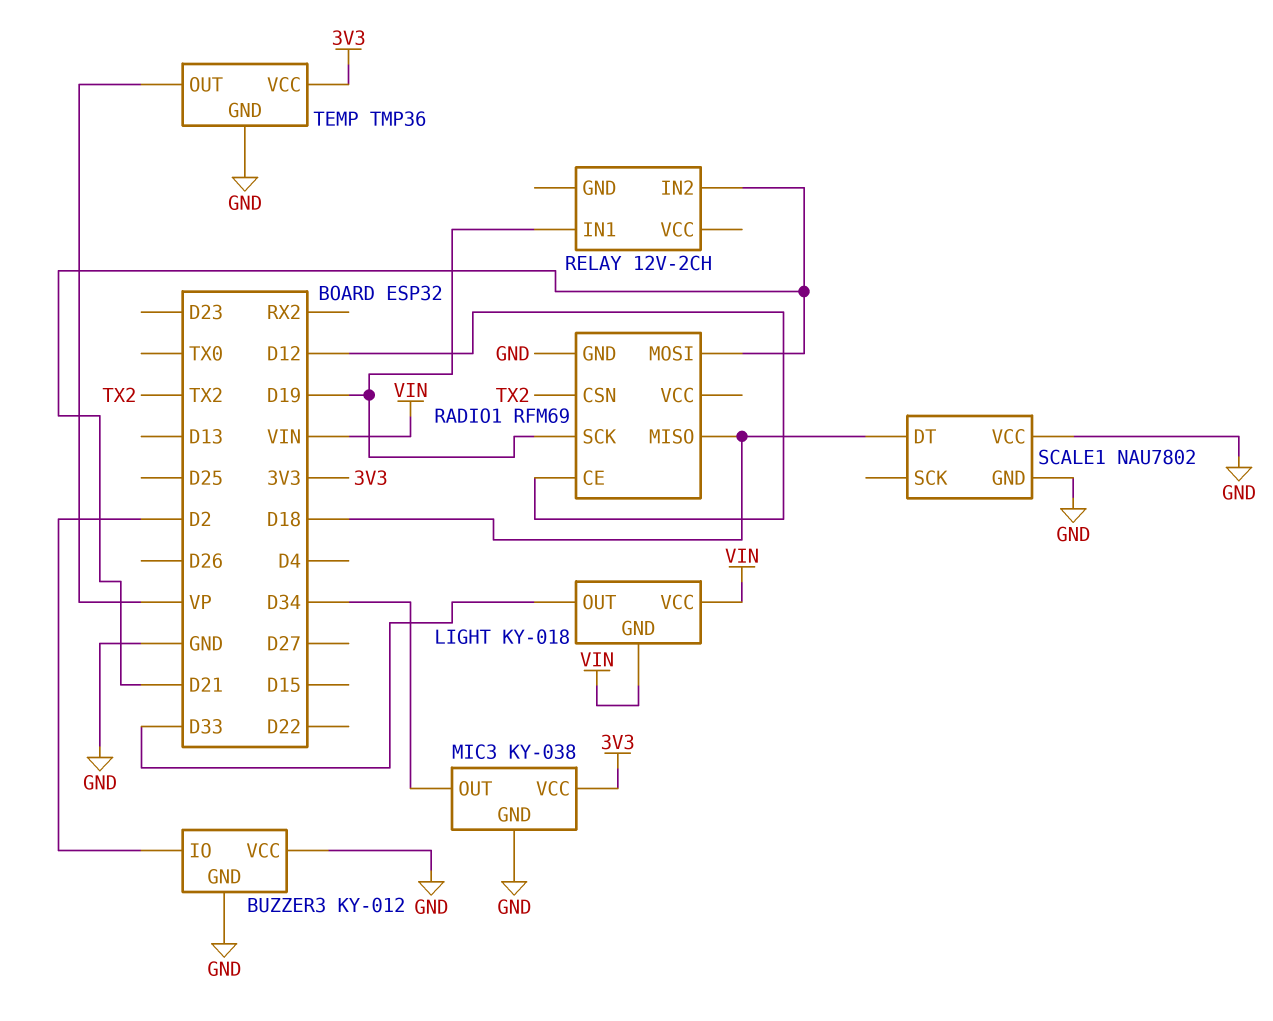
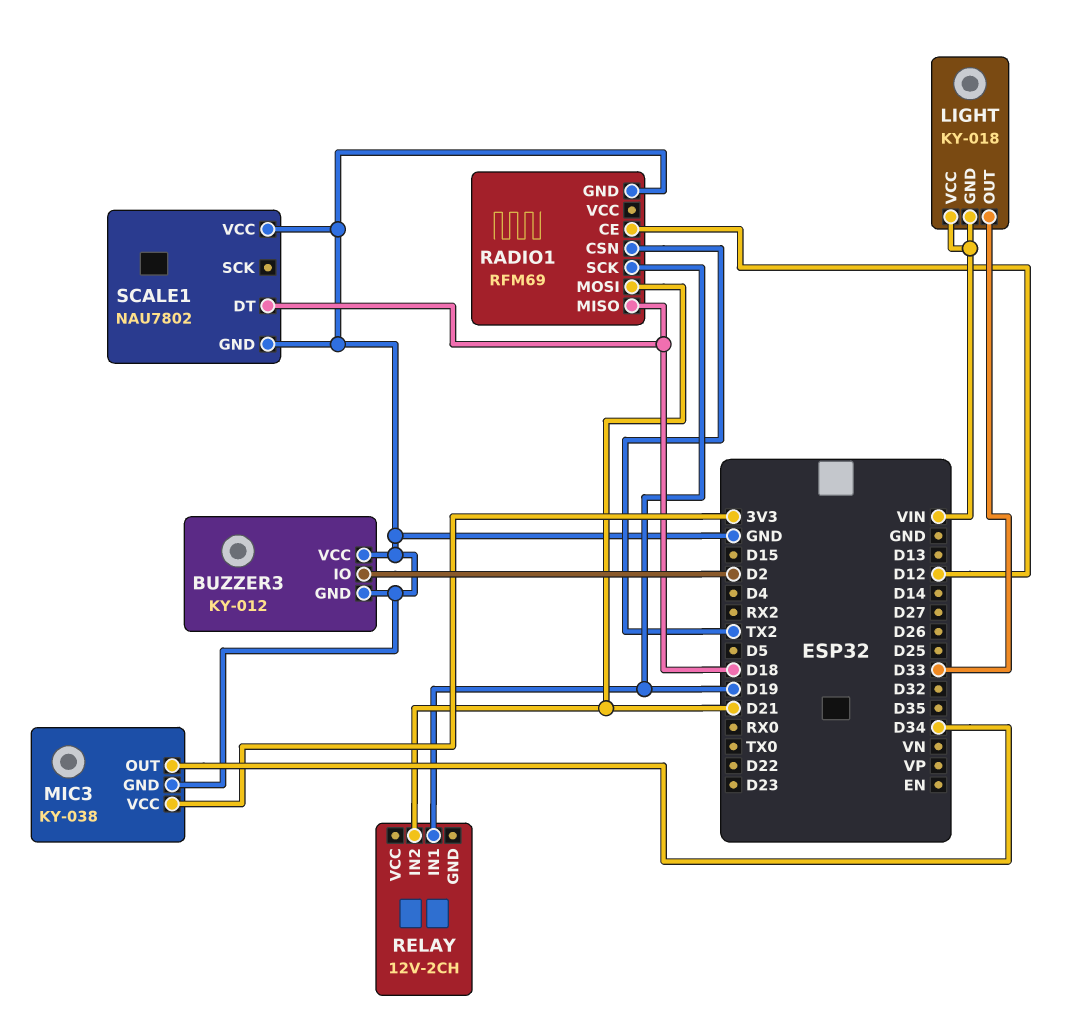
TEMP: TMP36 -> none
TEMP pin GND: GND -> none
TEMP pin OUT: VP -> none
TEMP pin VCC: 3V3 -> none

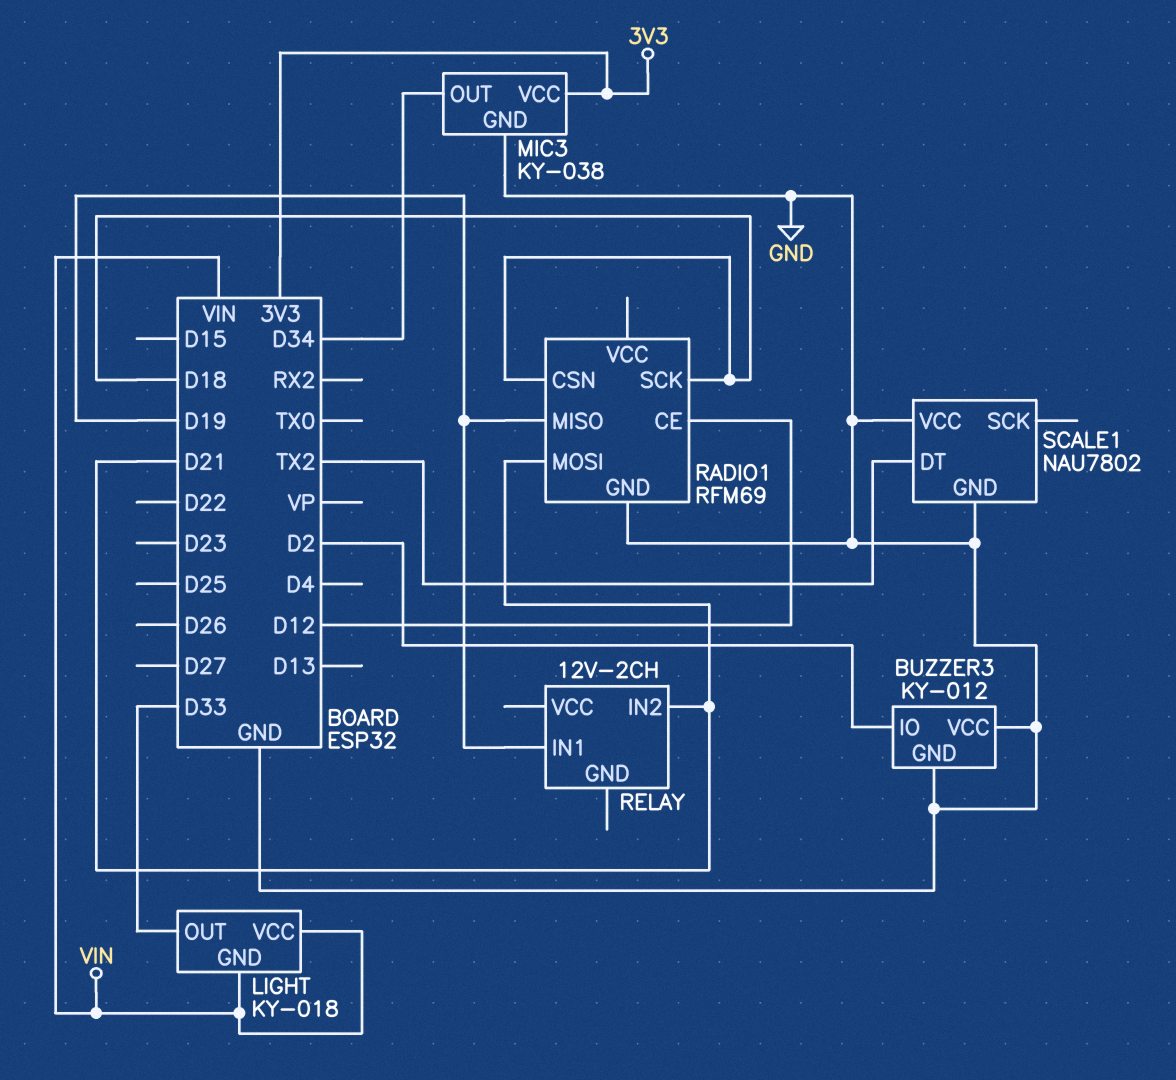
RADIO1 pin CSN: TX2 -> D18
RADIO1 pin MISO: D18 -> D19
RADIO1 pin SCK: D19 -> D18
SCALE1 pin DT: D18 -> TX2

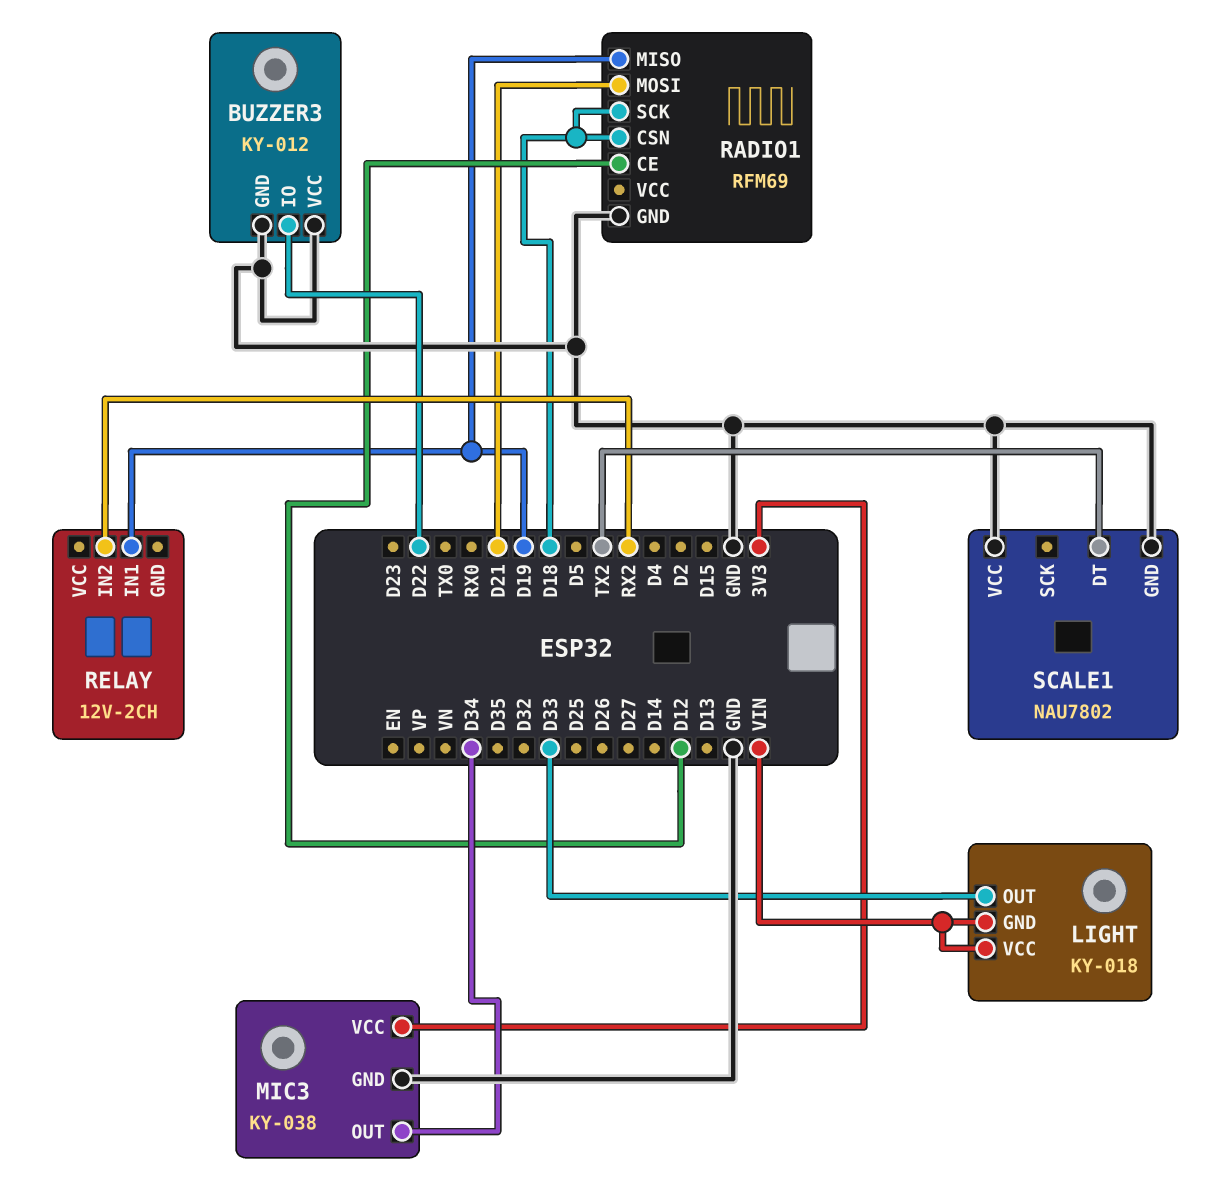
BUZZER3 pin IO: D2 -> D22
RELAY pin IN2: D21 -> RX2

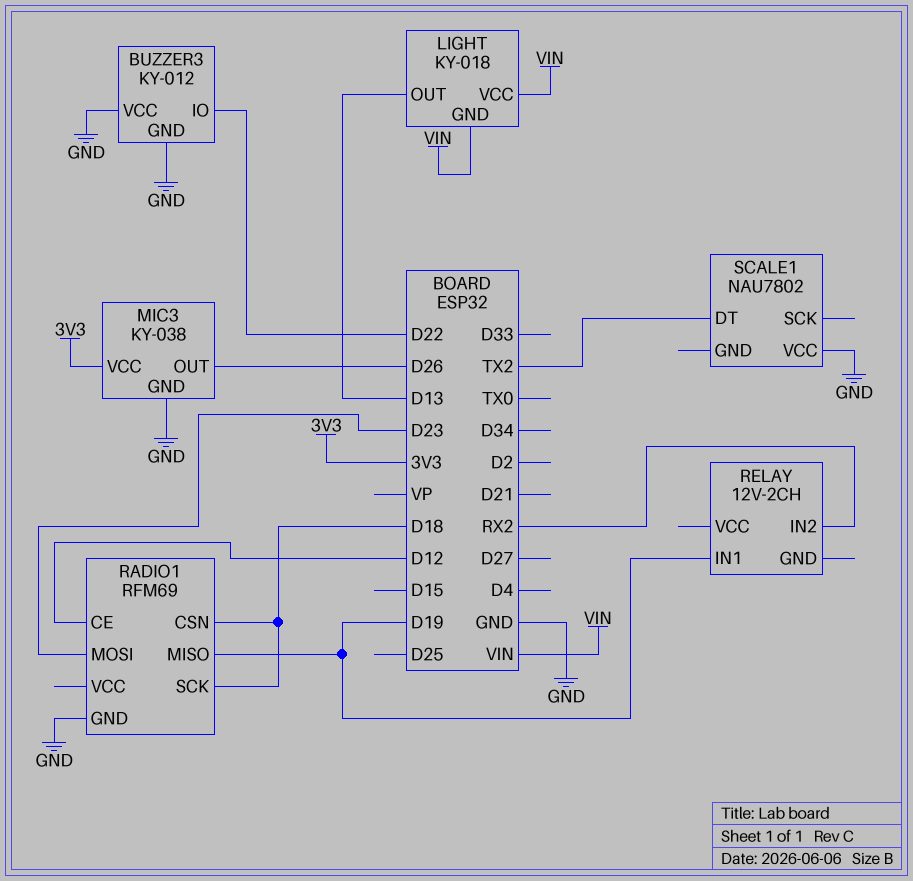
LIGHT pin OUT: D33 -> D13
MIC3 pin OUT: D34 -> D26
RADIO1 pin MOSI: D21 -> D23
SCALE1 pin GND: GND -> none

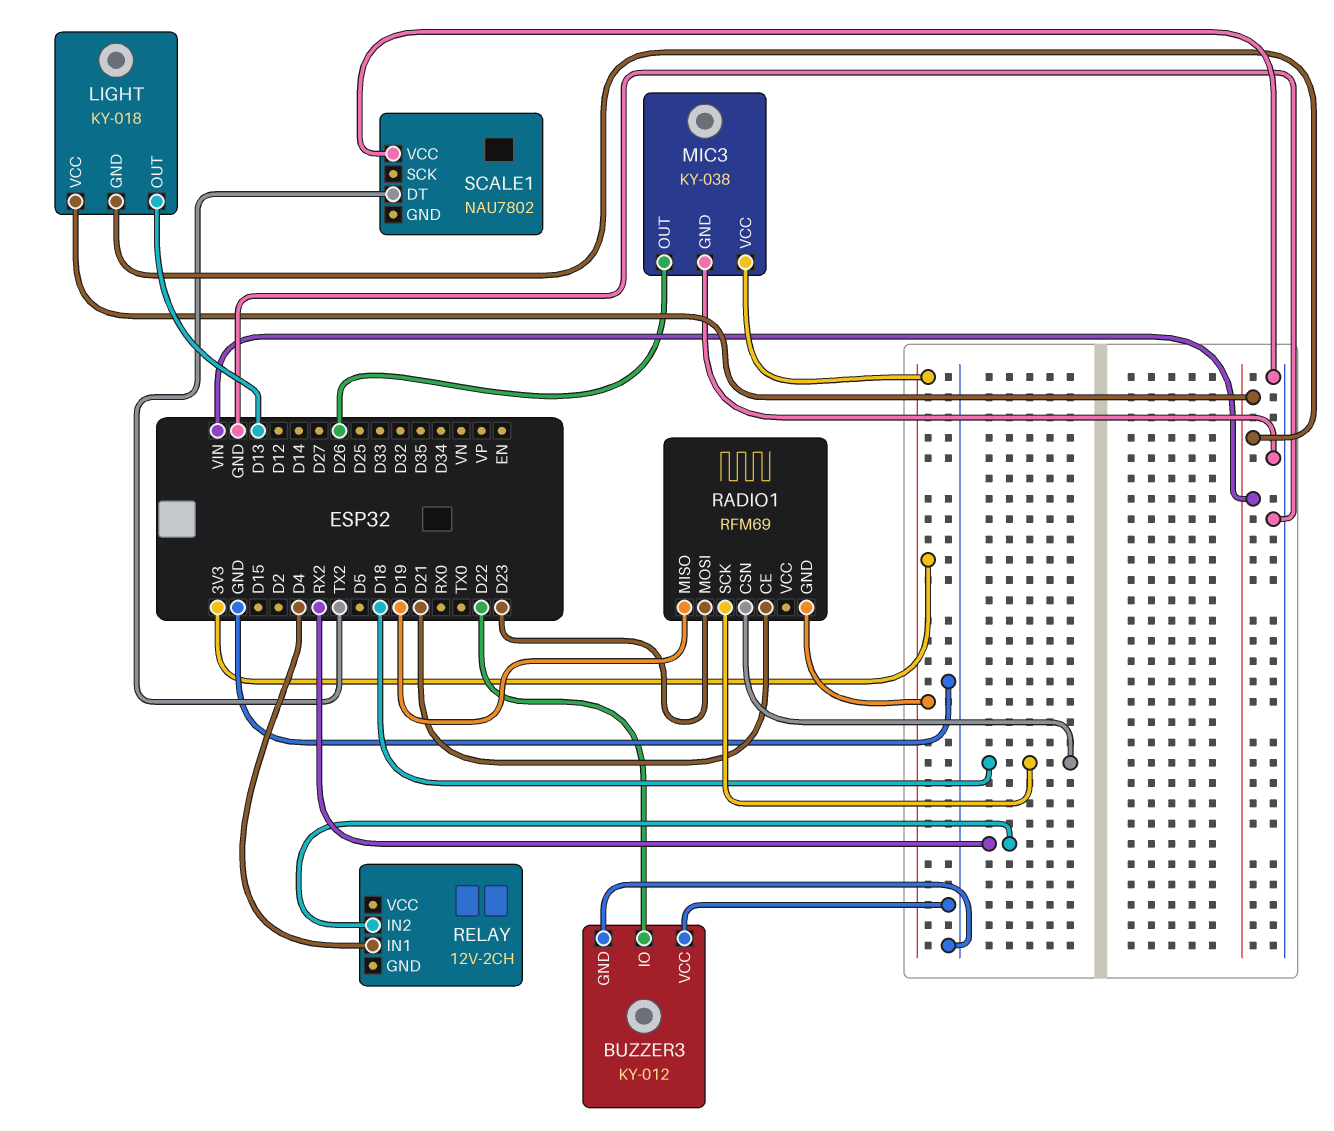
RADIO1 pin CE: D12 -> D21
RADIO1 pin GND: GND -> 3V3
RELAY pin IN1: D19 -> D4

